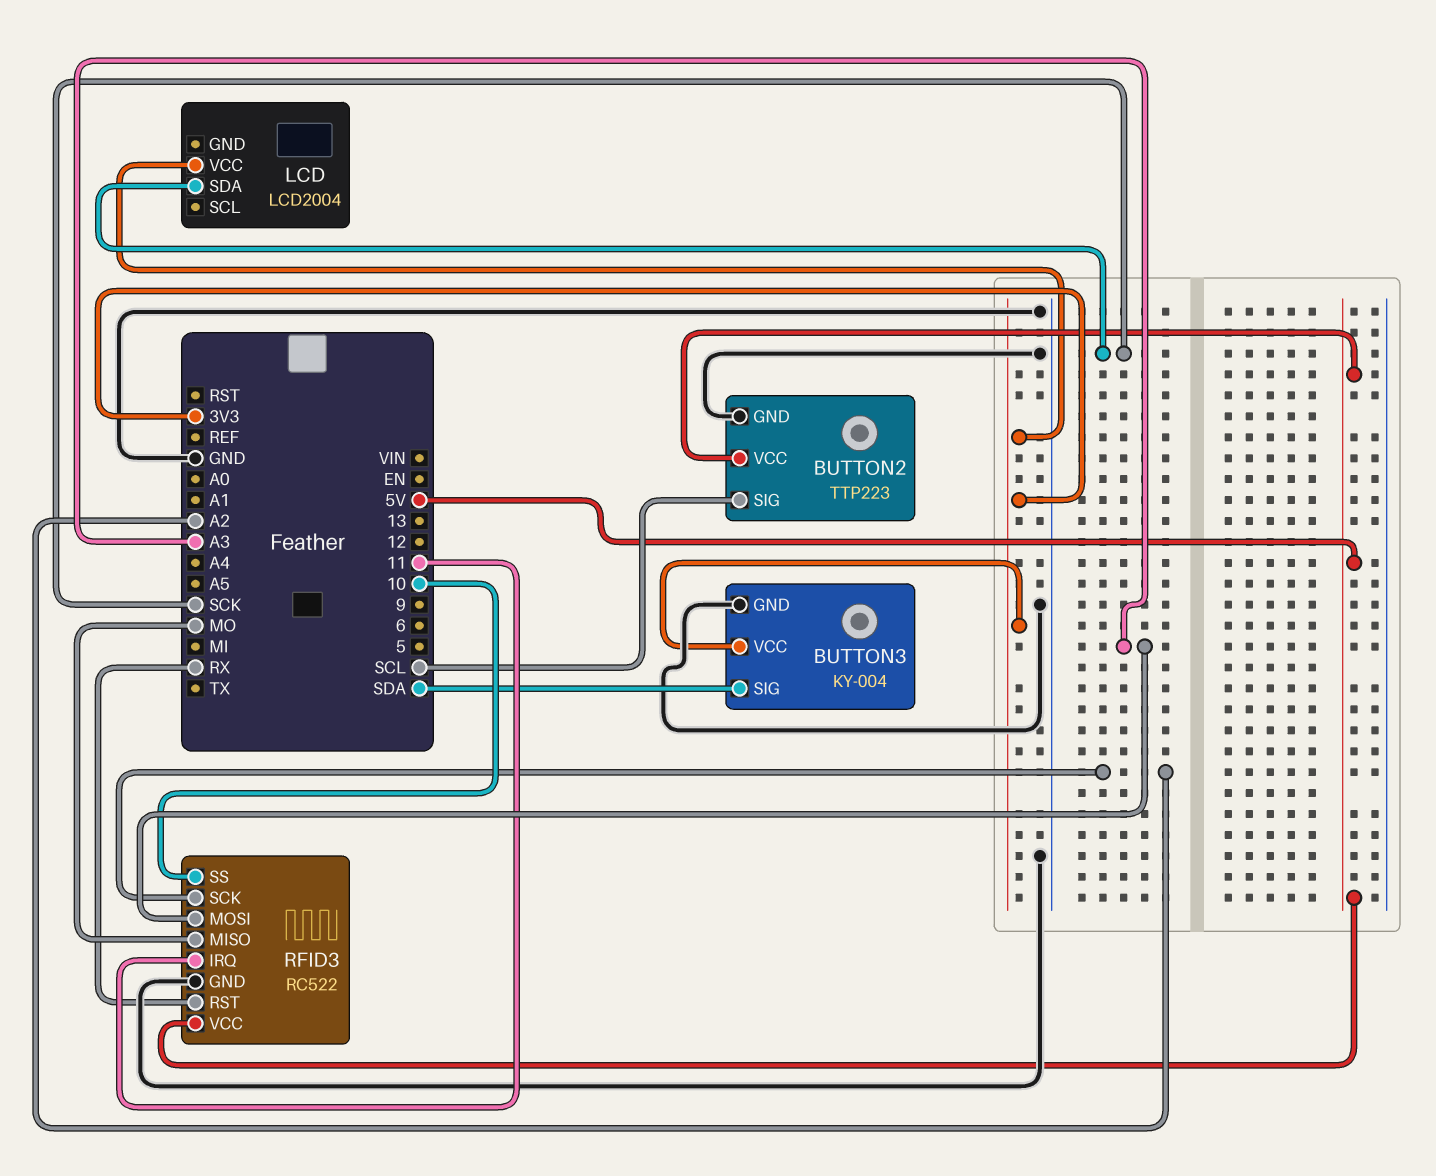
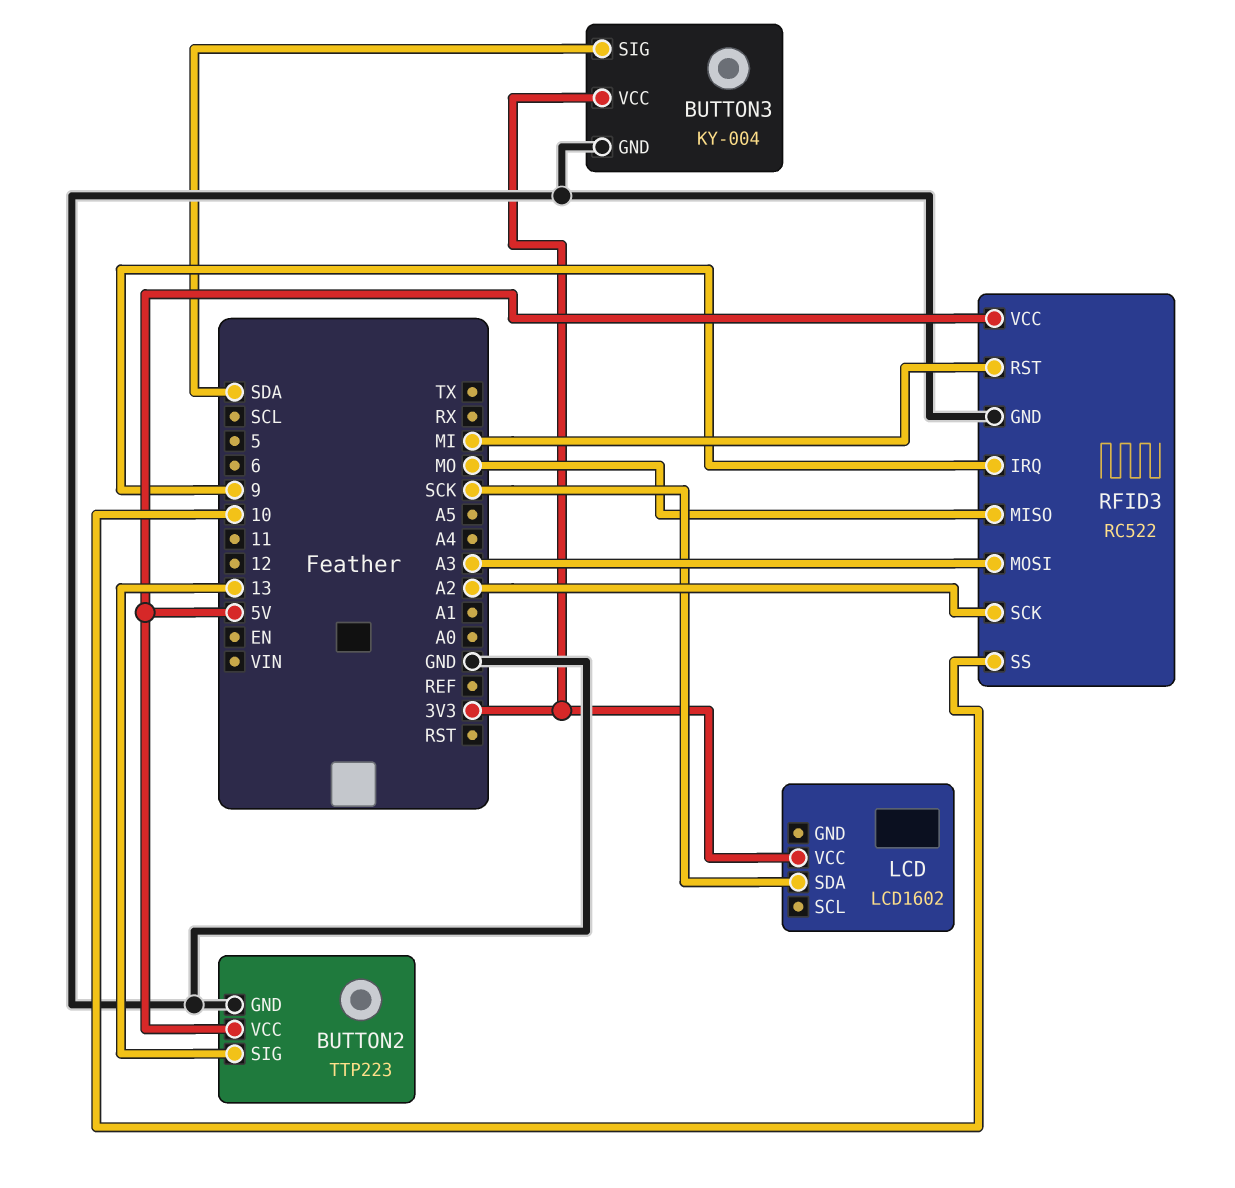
BUTTON2 pin SIG: SCL -> 13
LCD: LCD2004 -> LCD1602
RFID3 pin IRQ: 11 -> 9
RFID3 pin RST: RX -> MI

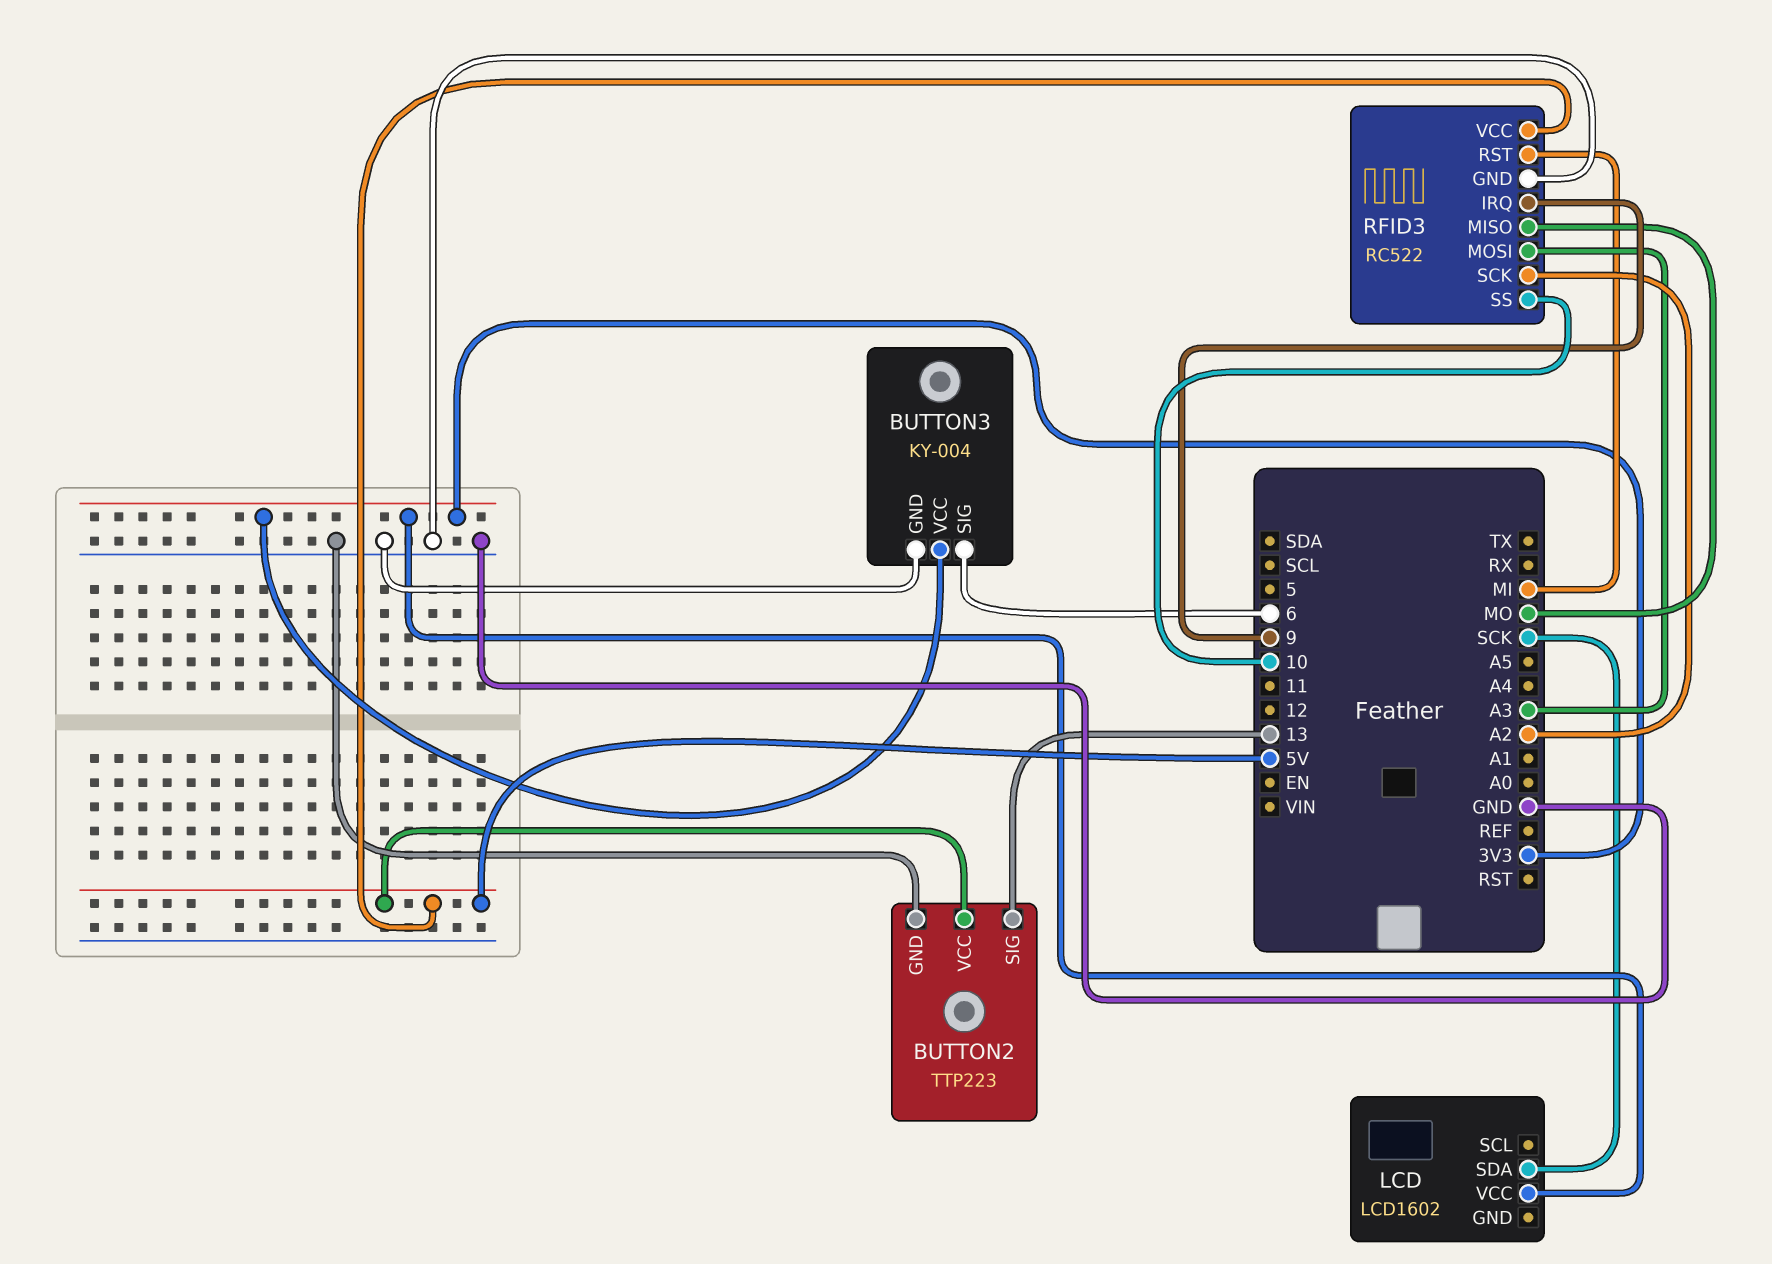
BUTTON3 pin SIG: SDA -> 6

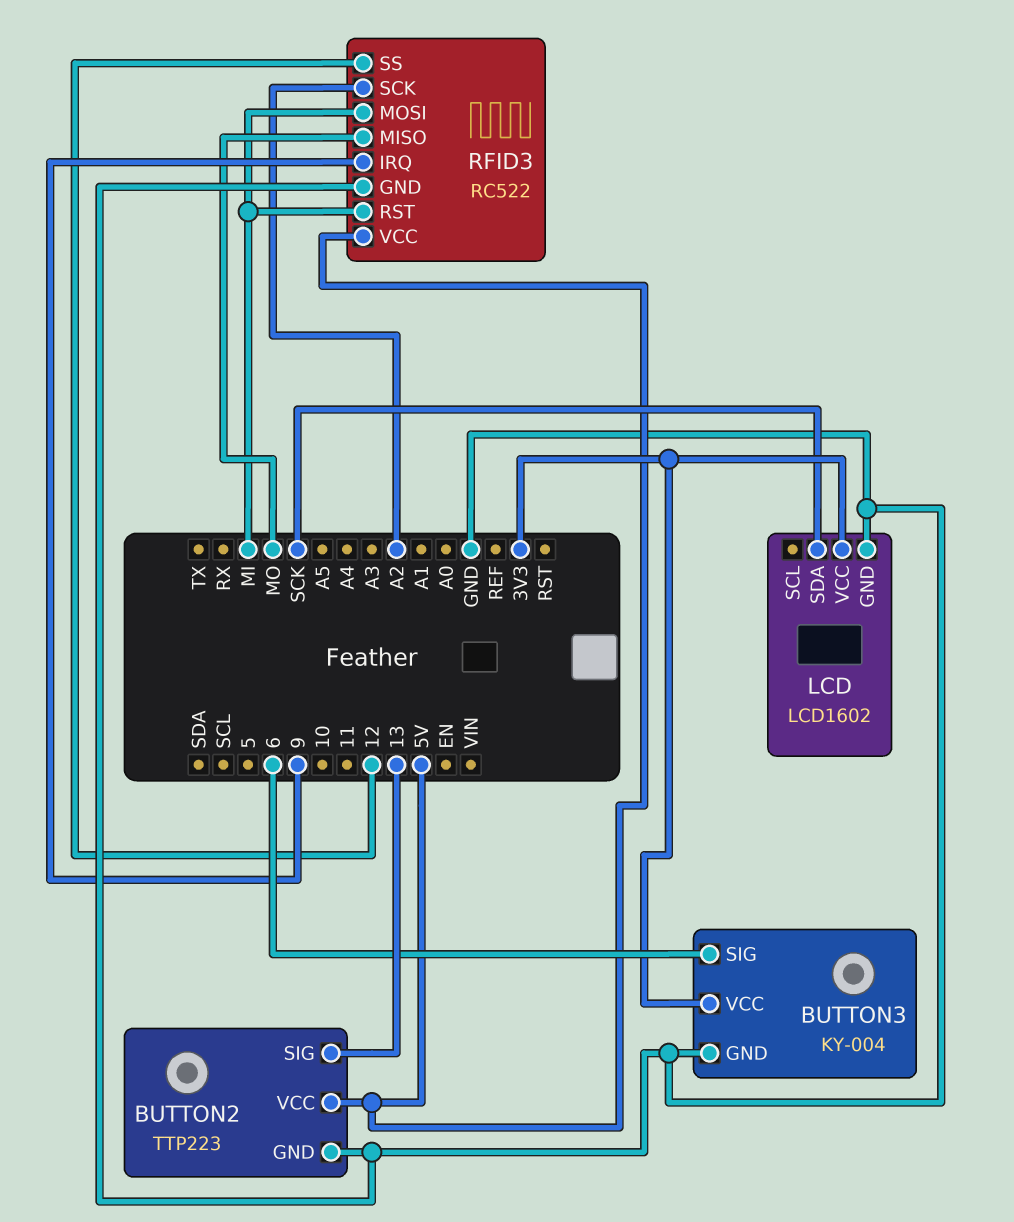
LCD pin GND: none -> GND
RFID3 pin MOSI: A3 -> MI
RFID3 pin SS: 10 -> 12

